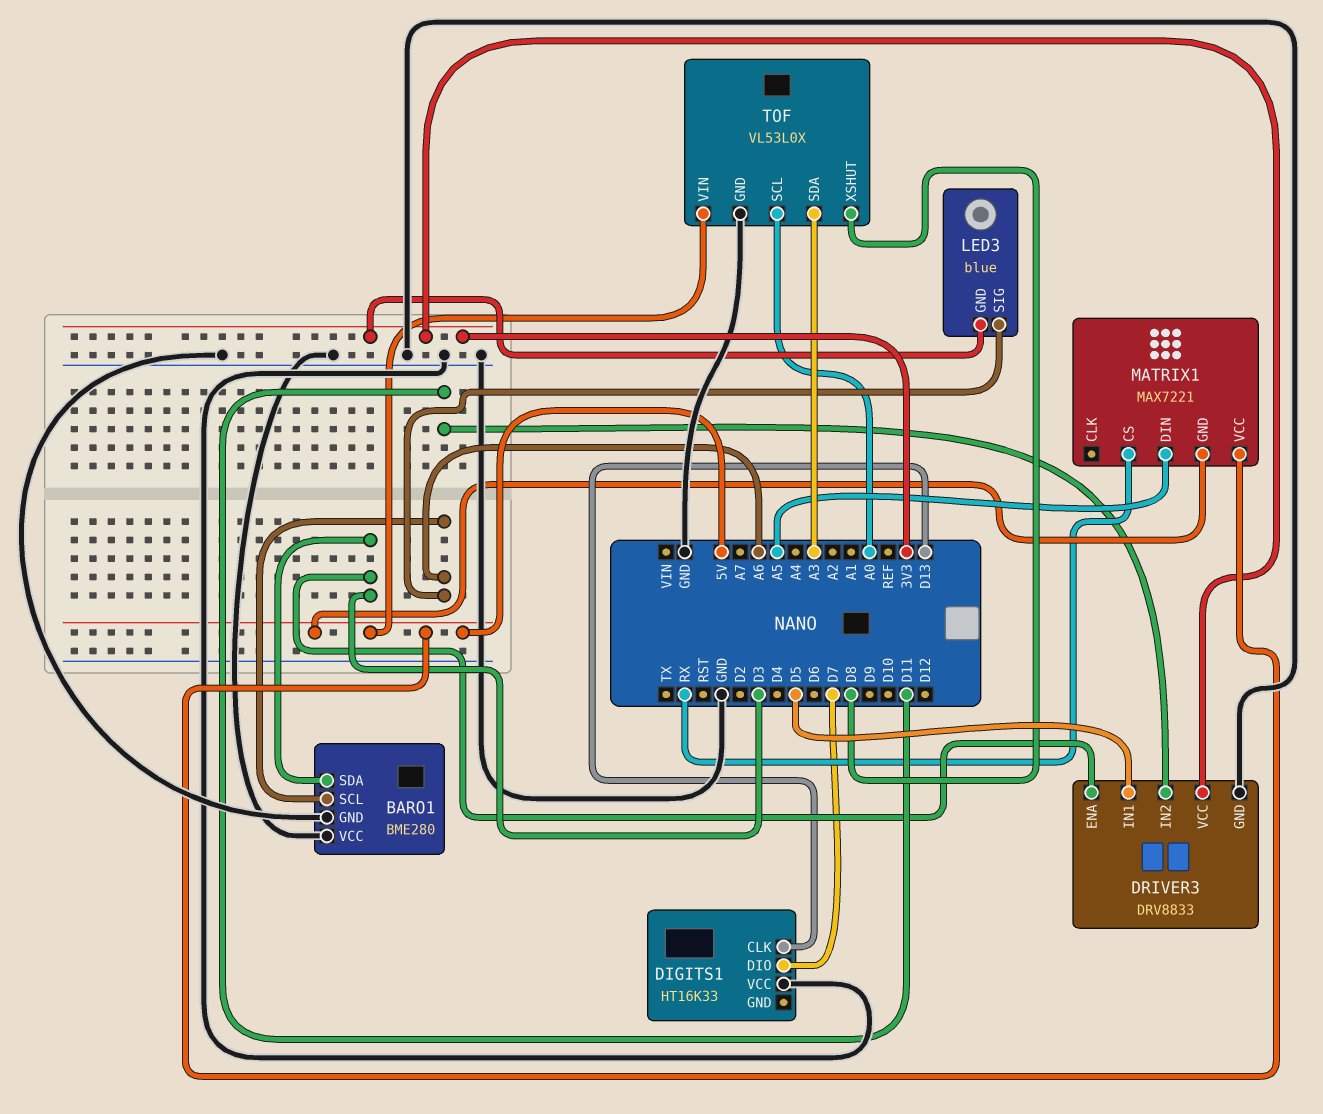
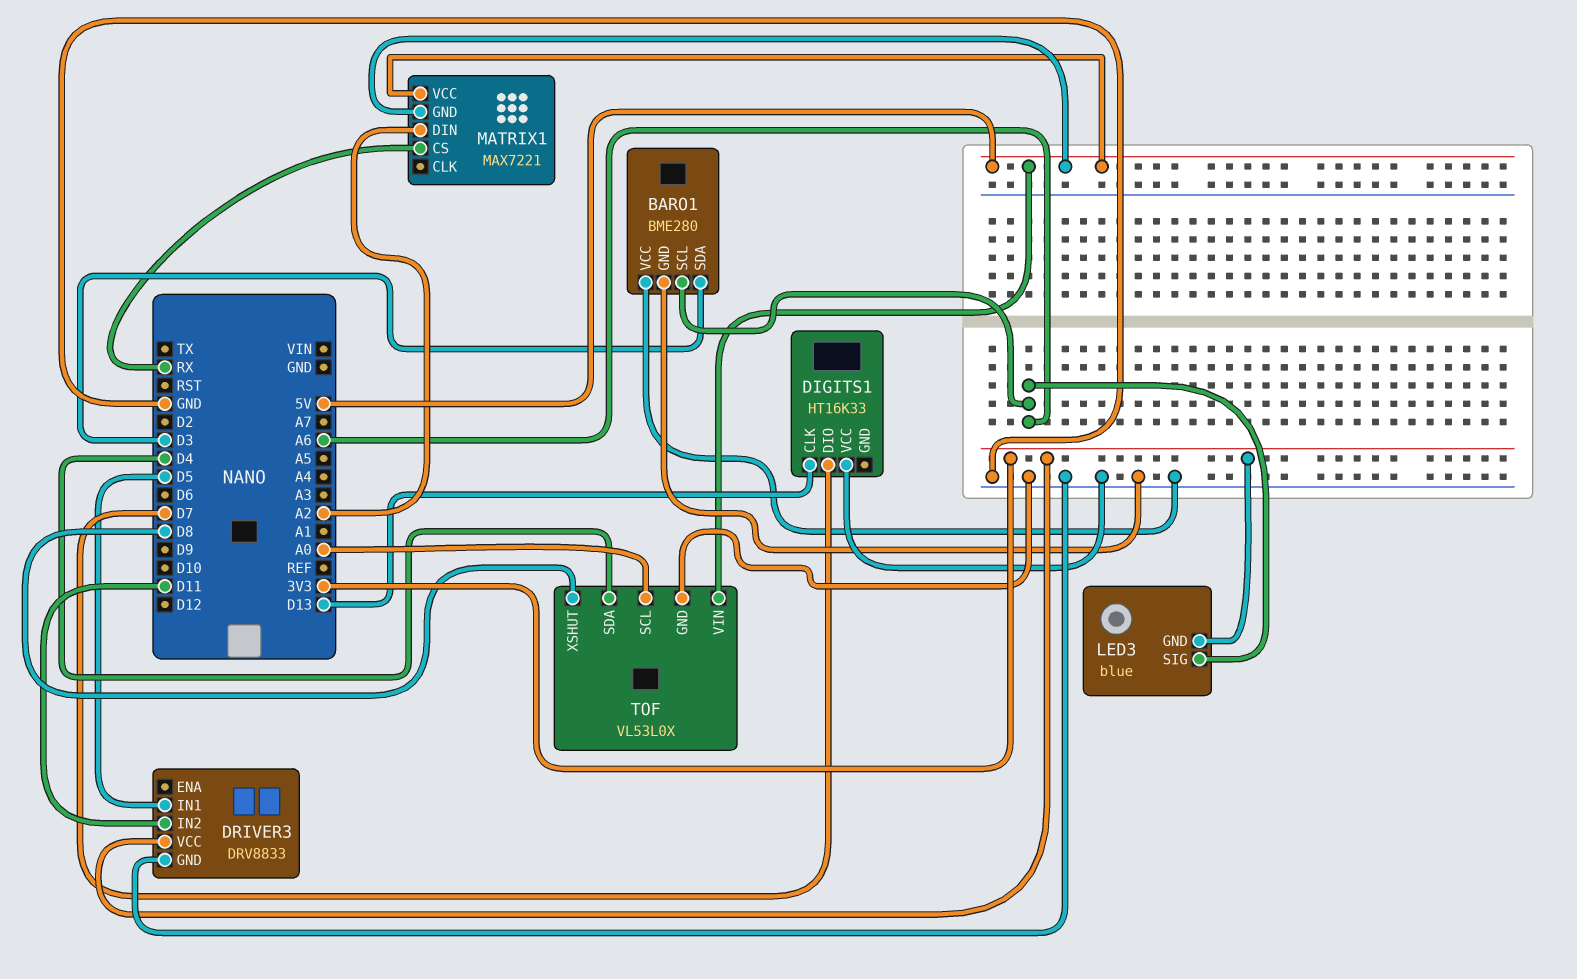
DRIVER3 pin ENA: D3 -> none
MATRIX1 pin DIN: A5 -> A2
TOF pin SDA: A3 -> D4

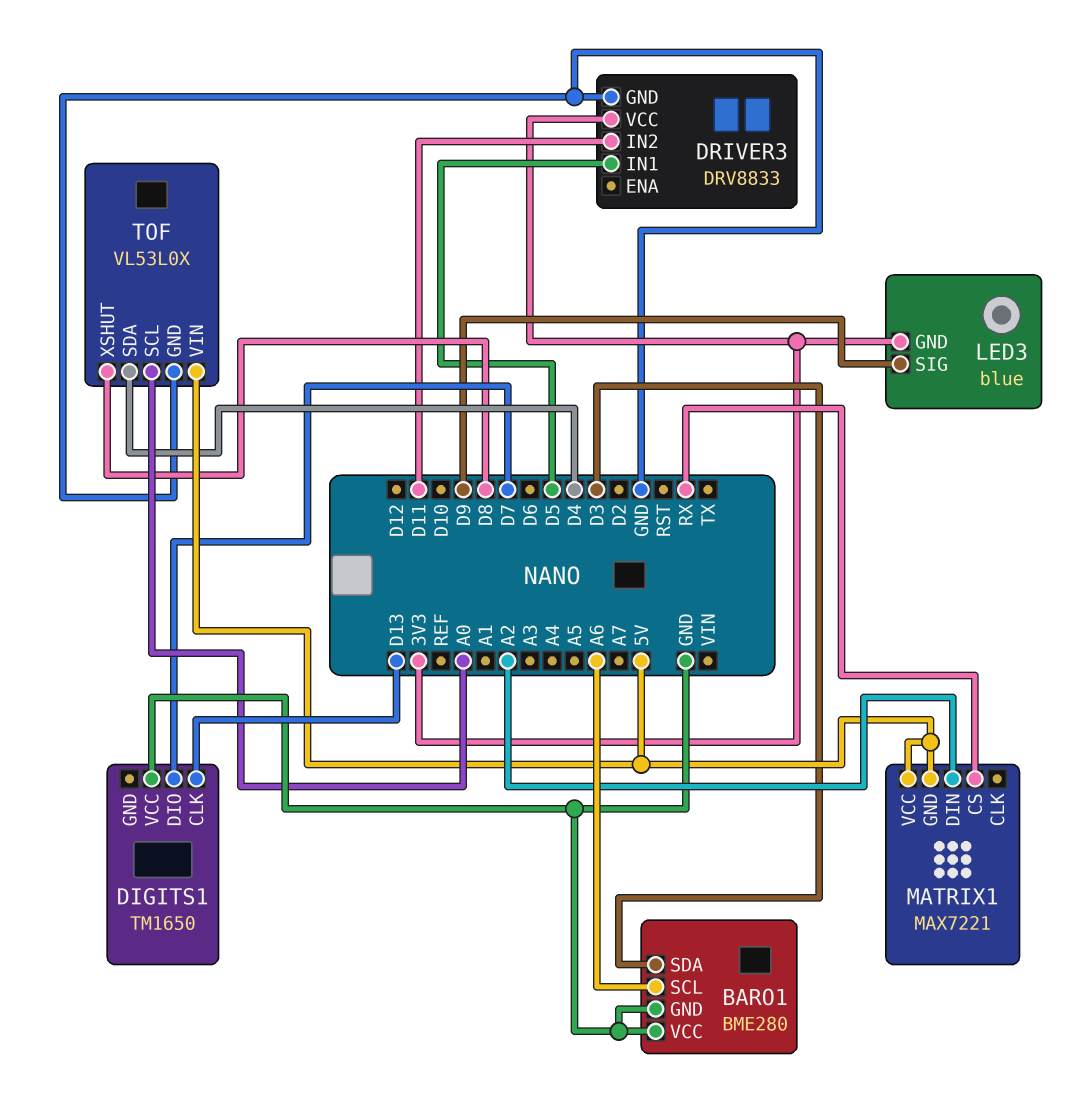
DIGITS1: HT16K33 -> TM1650
LED3 pin SIG: A6 -> D9

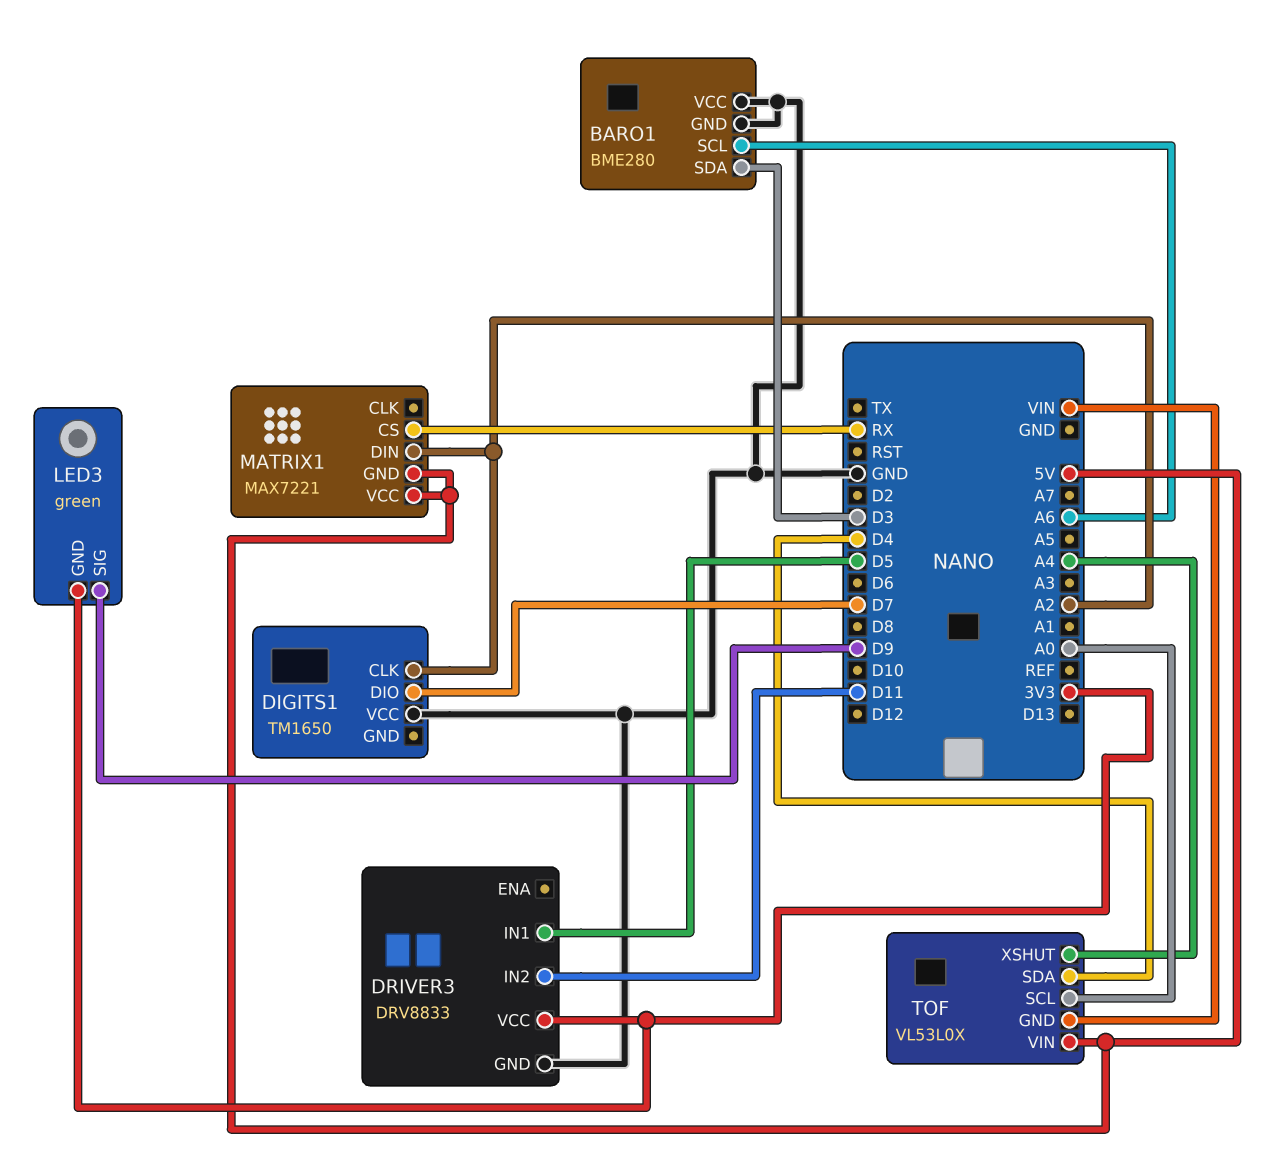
DIGITS1 pin CLK: D13 -> A2
LED3: blue -> green
TOF pin GND: GND -> VIN
TOF pin XSHUT: D8 -> A4

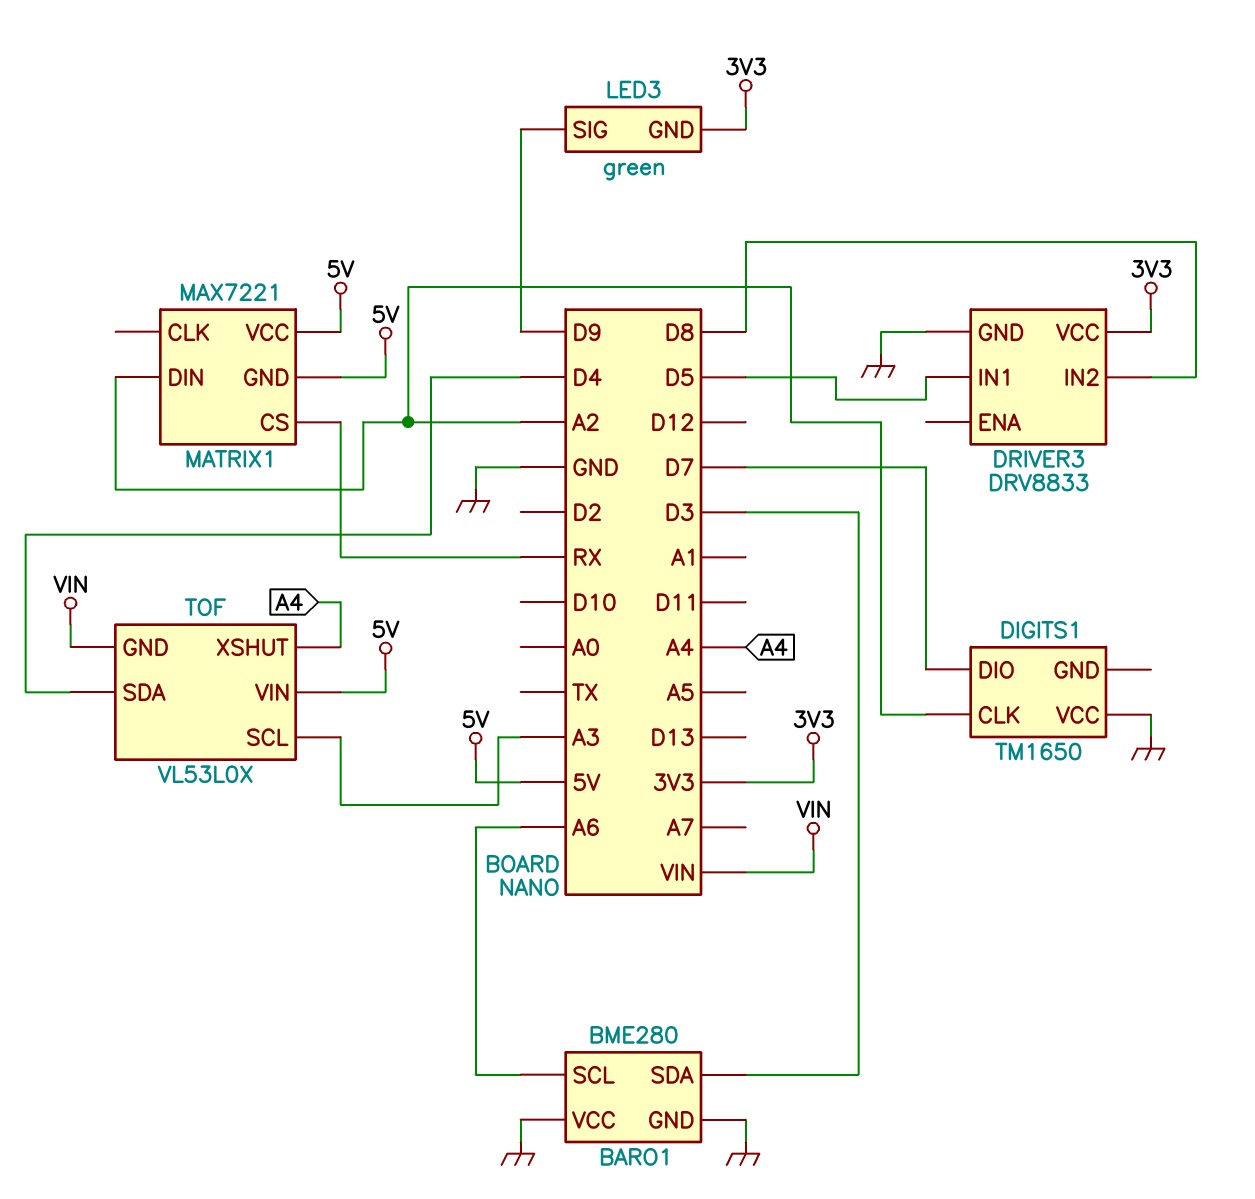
DRIVER3 pin IN2: D11 -> D8
TOF pin SCL: A0 -> A3

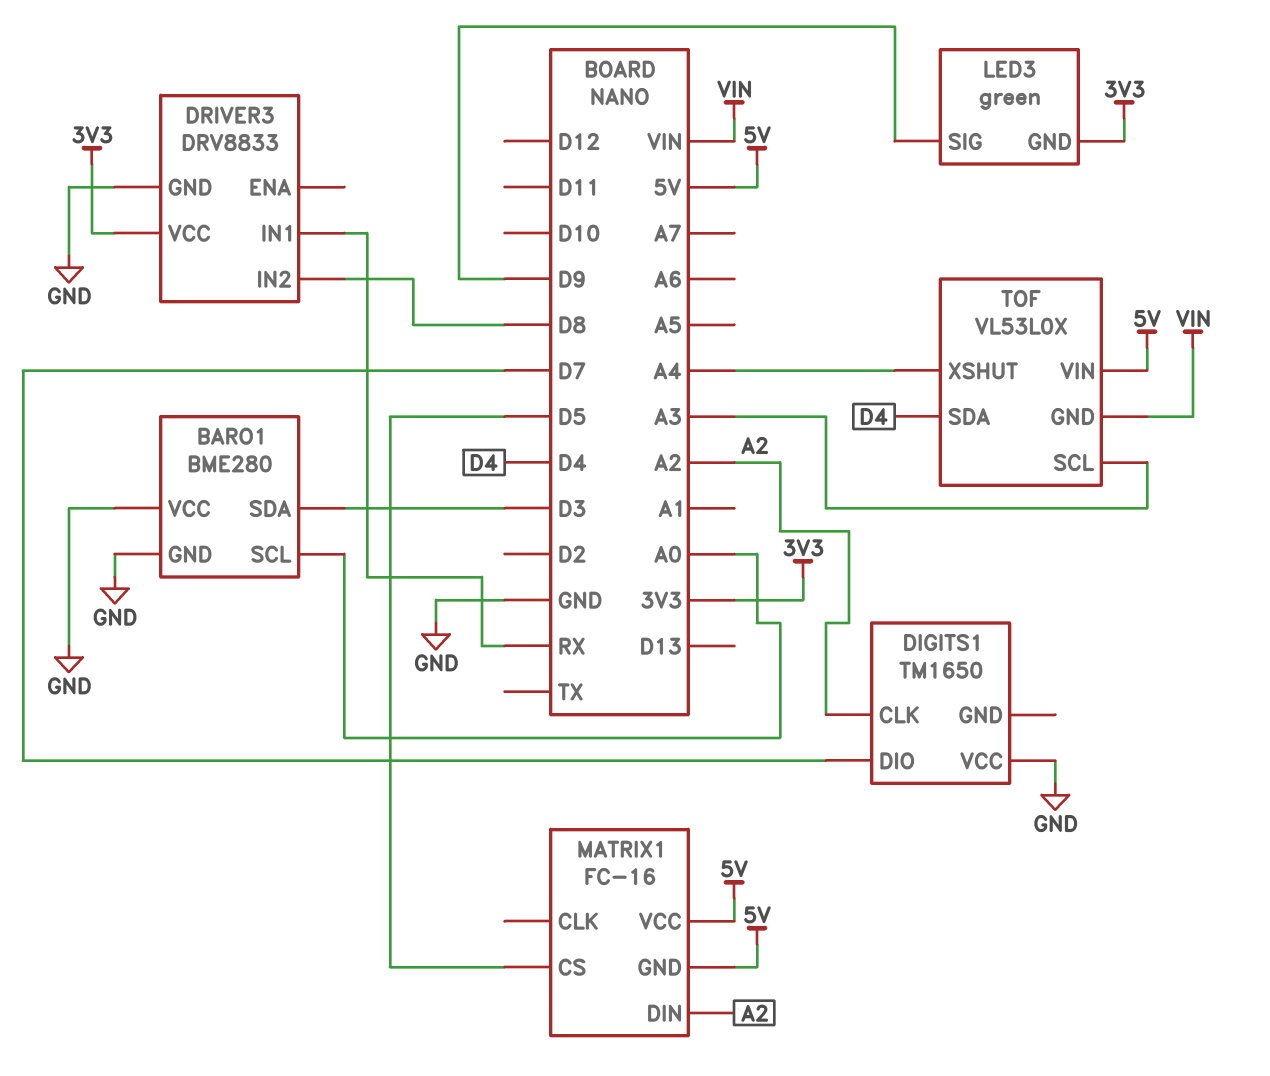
BARO1 pin SCL: A6 -> A0
DRIVER3 pin IN1: D5 -> RX
MATRIX1: MAX7221 -> FC-16
MATRIX1 pin CS: RX -> D5

